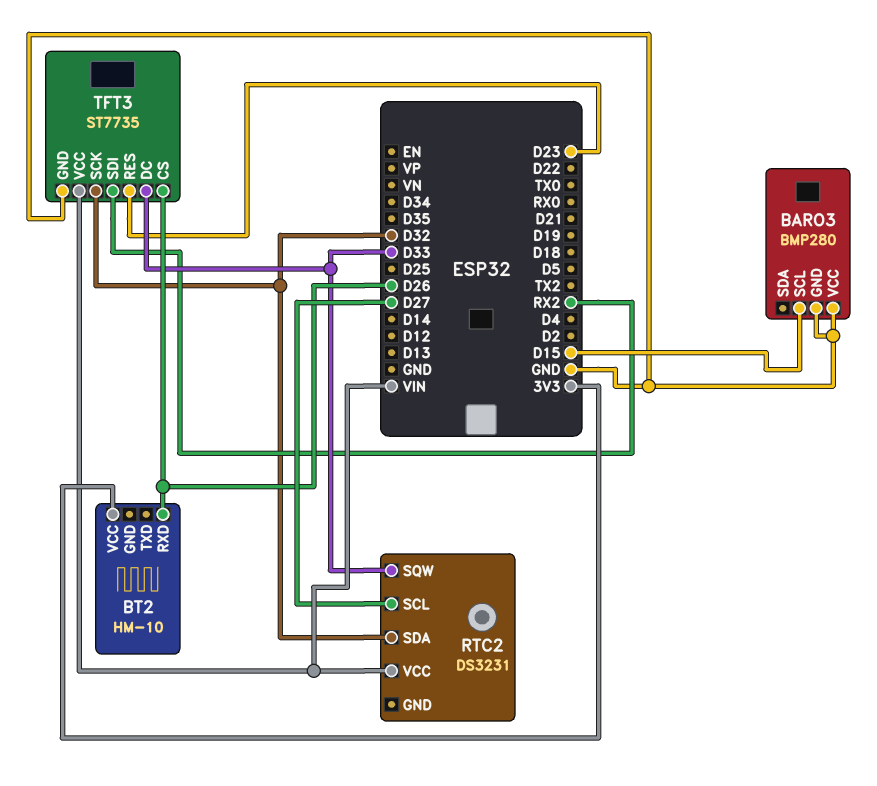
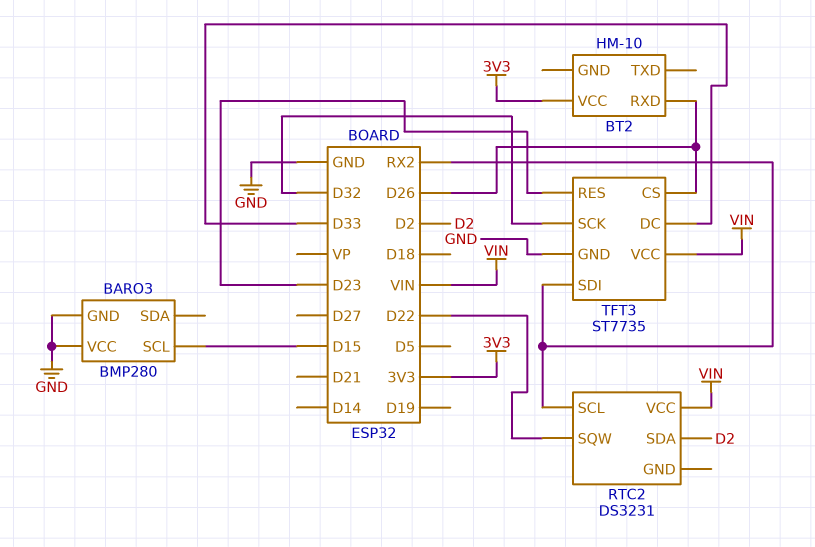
RTC2 pin SCL: D27 -> RX2
RTC2 pin SDA: D32 -> D2
RTC2 pin SQW: D33 -> D22

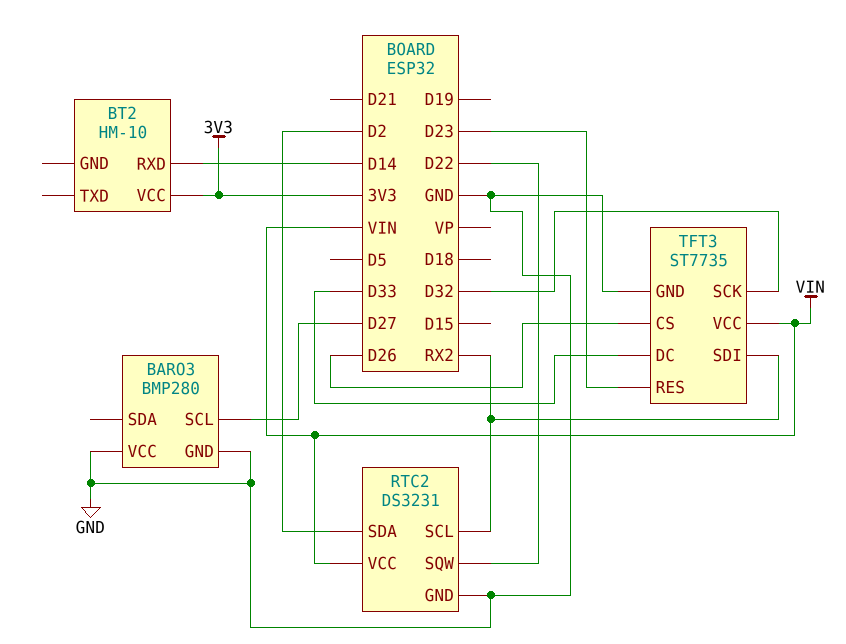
BARO3 pin SCL: D15 -> D27
BT2 pin RXD: D26 -> D14
RTC2 pin GND: none -> GND

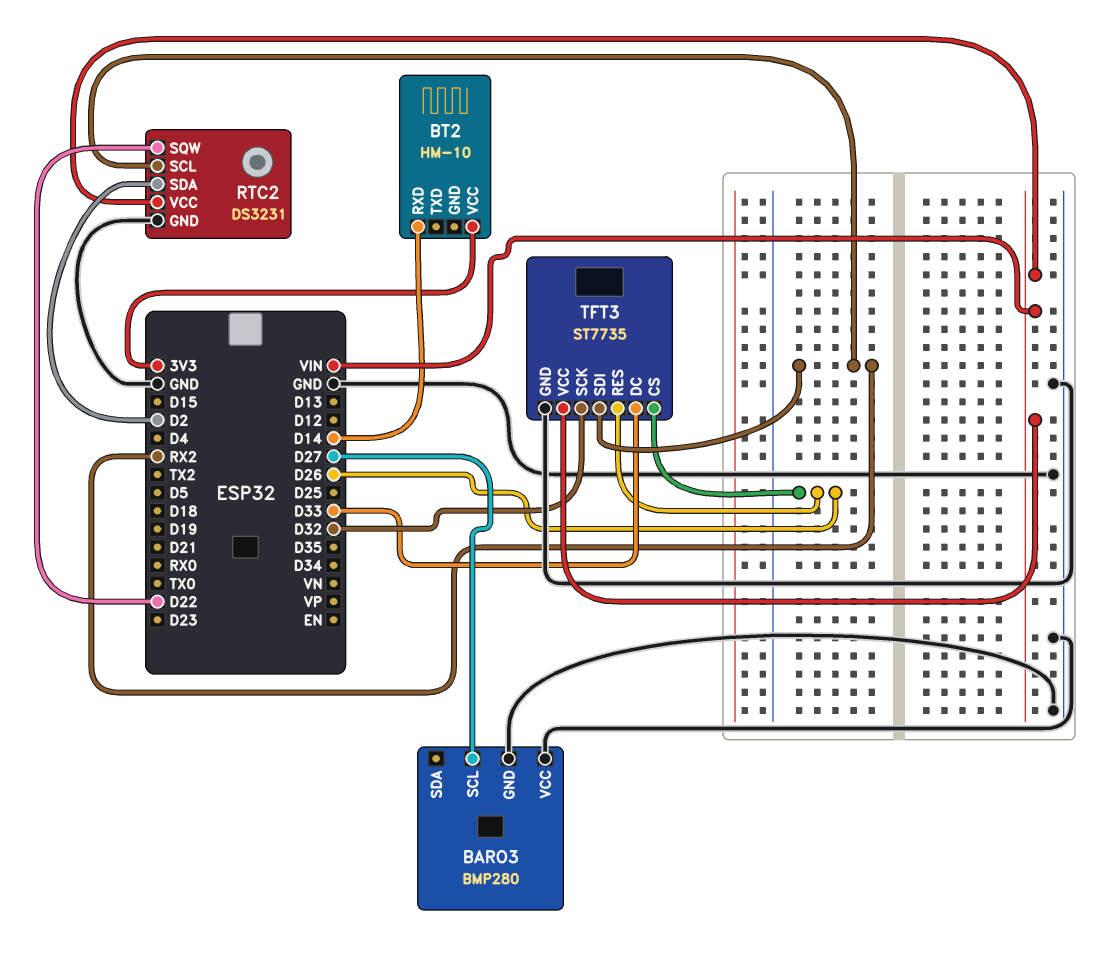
TFT3 pin RES: D23 -> D26

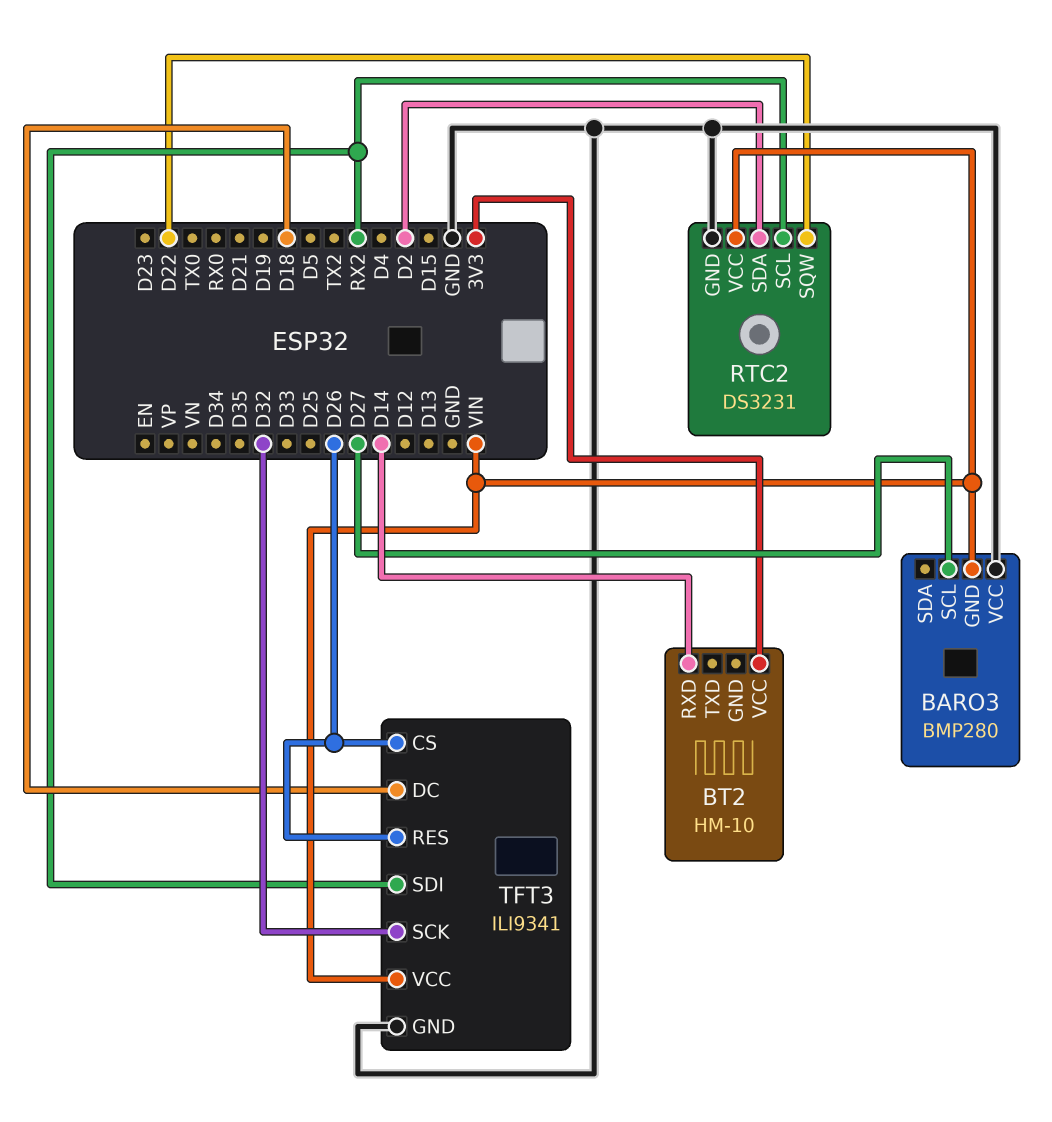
BARO3 pin GND: GND -> VIN
TFT3: ST7735 -> ILI9341
TFT3 pin DC: D33 -> D18

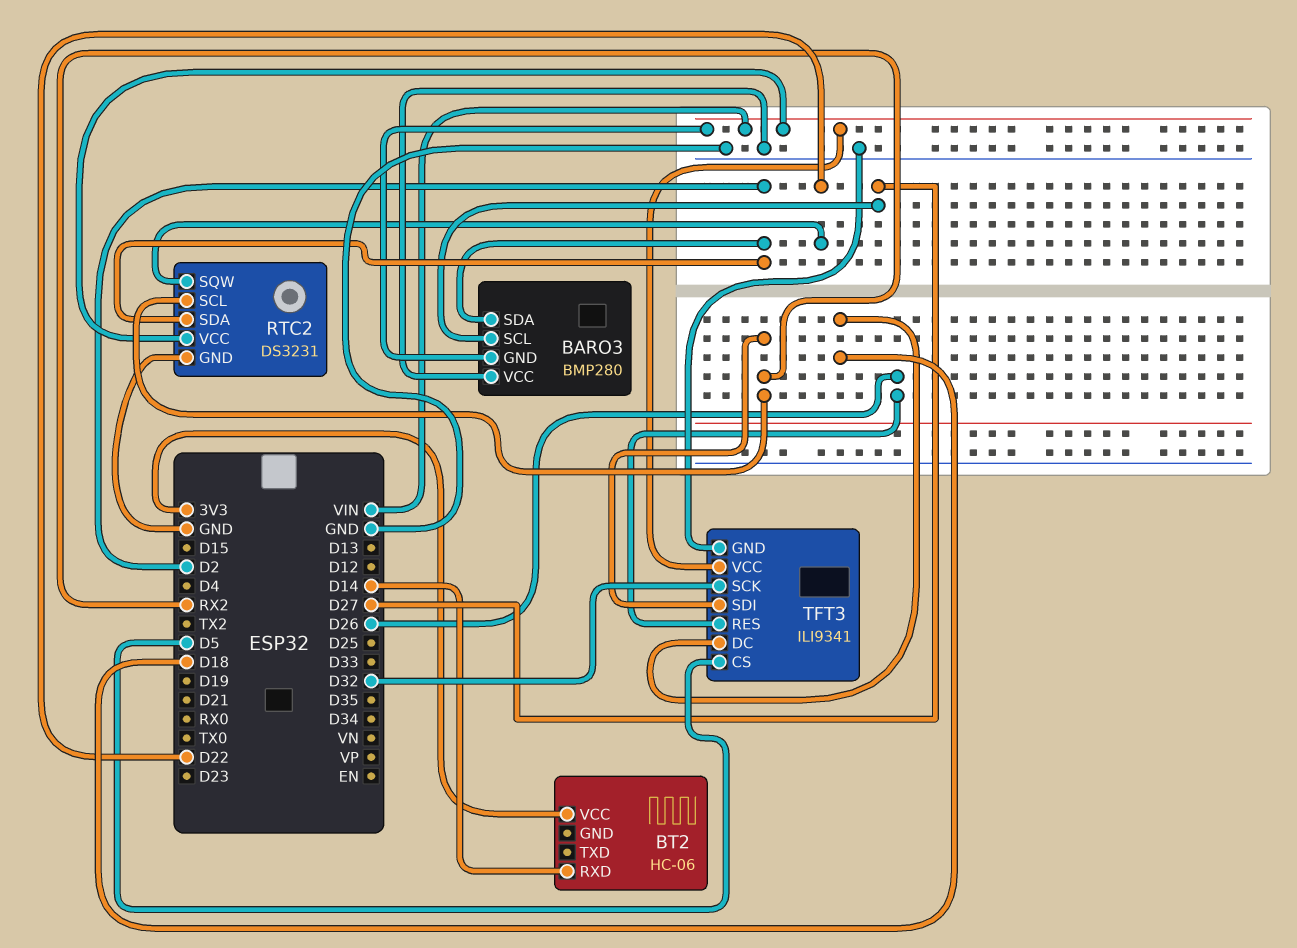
BARO3 pin SDA: none -> D2
BT2: HM-10 -> HC-06
TFT3 pin CS: D26 -> D5

